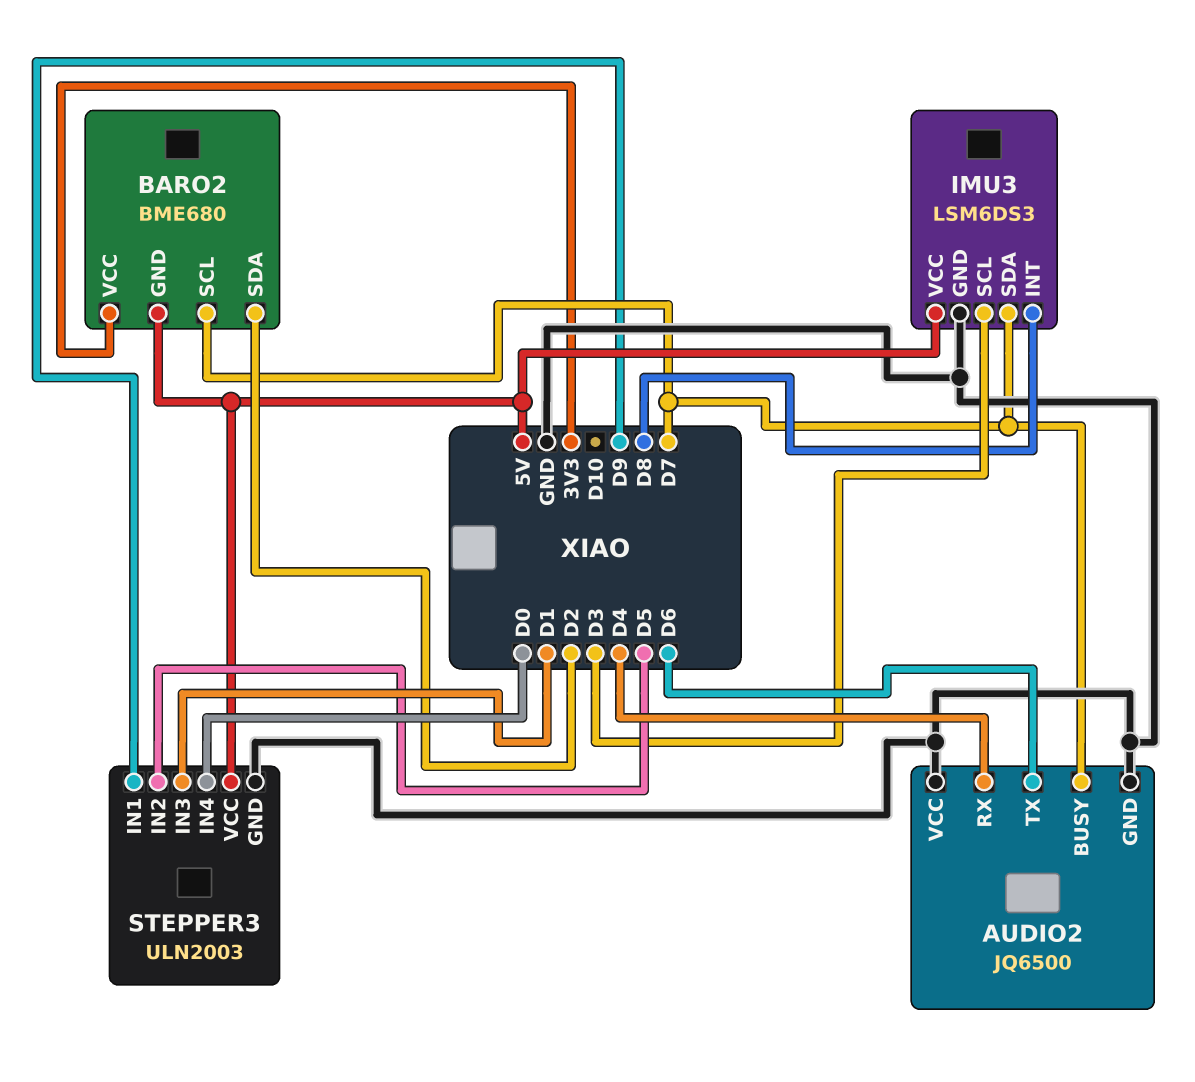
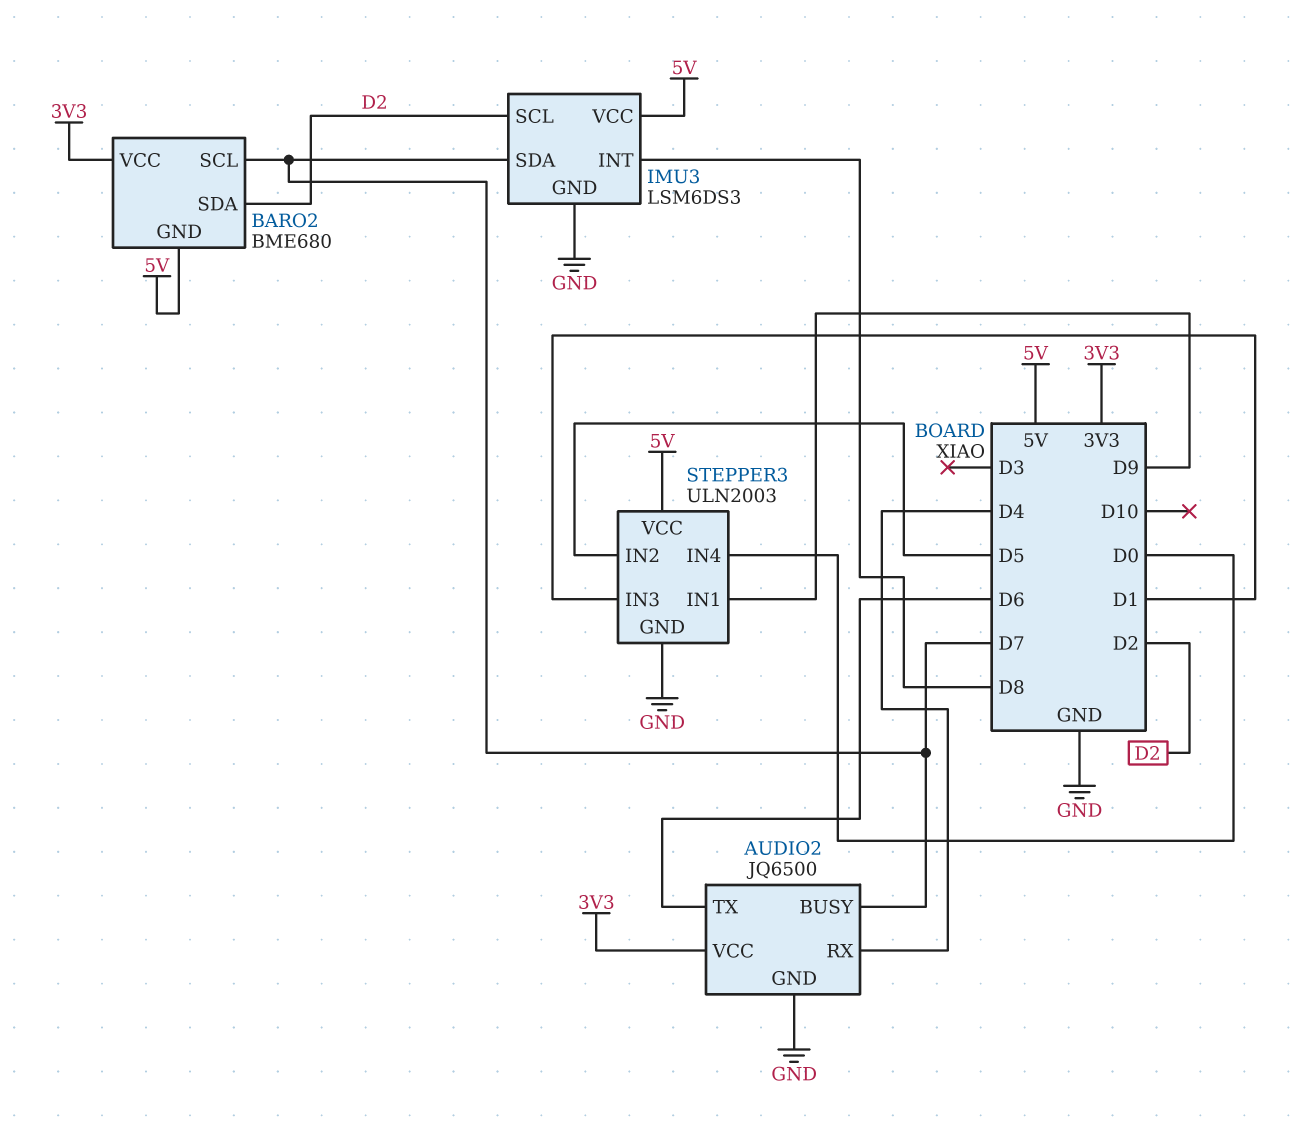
AUDIO2 pin VCC: GND -> 3V3
IMU3 pin SCL: D3 -> D2

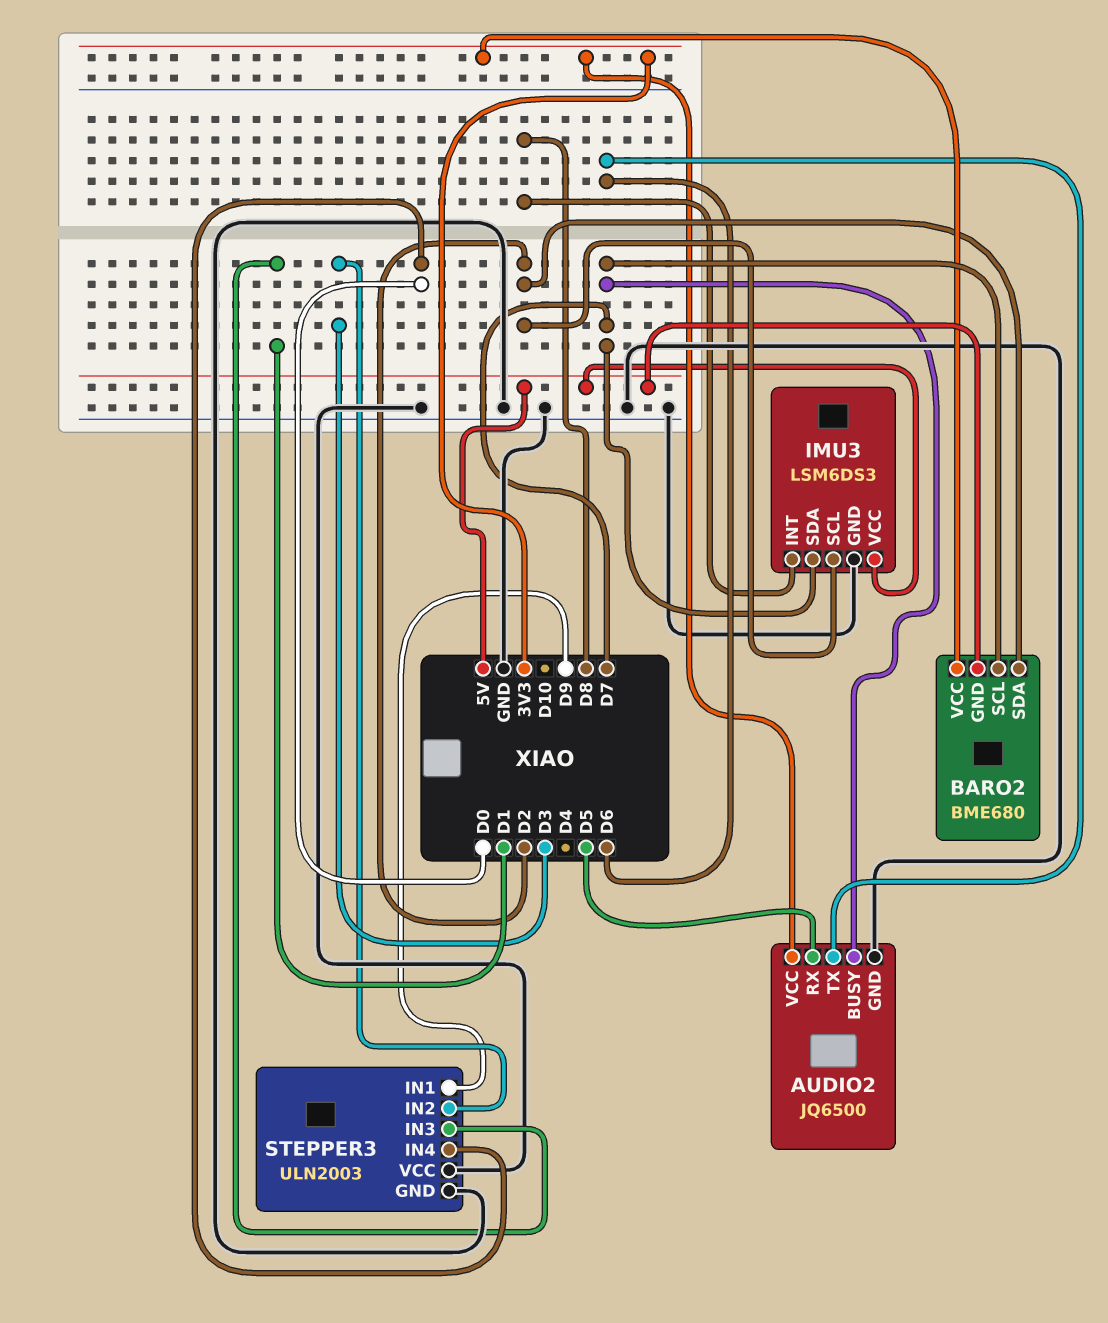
AUDIO2 pin RX: D4 -> D5
STEPPER3 pin IN2: D5 -> D3
STEPPER3 pin VCC: 5V -> GND

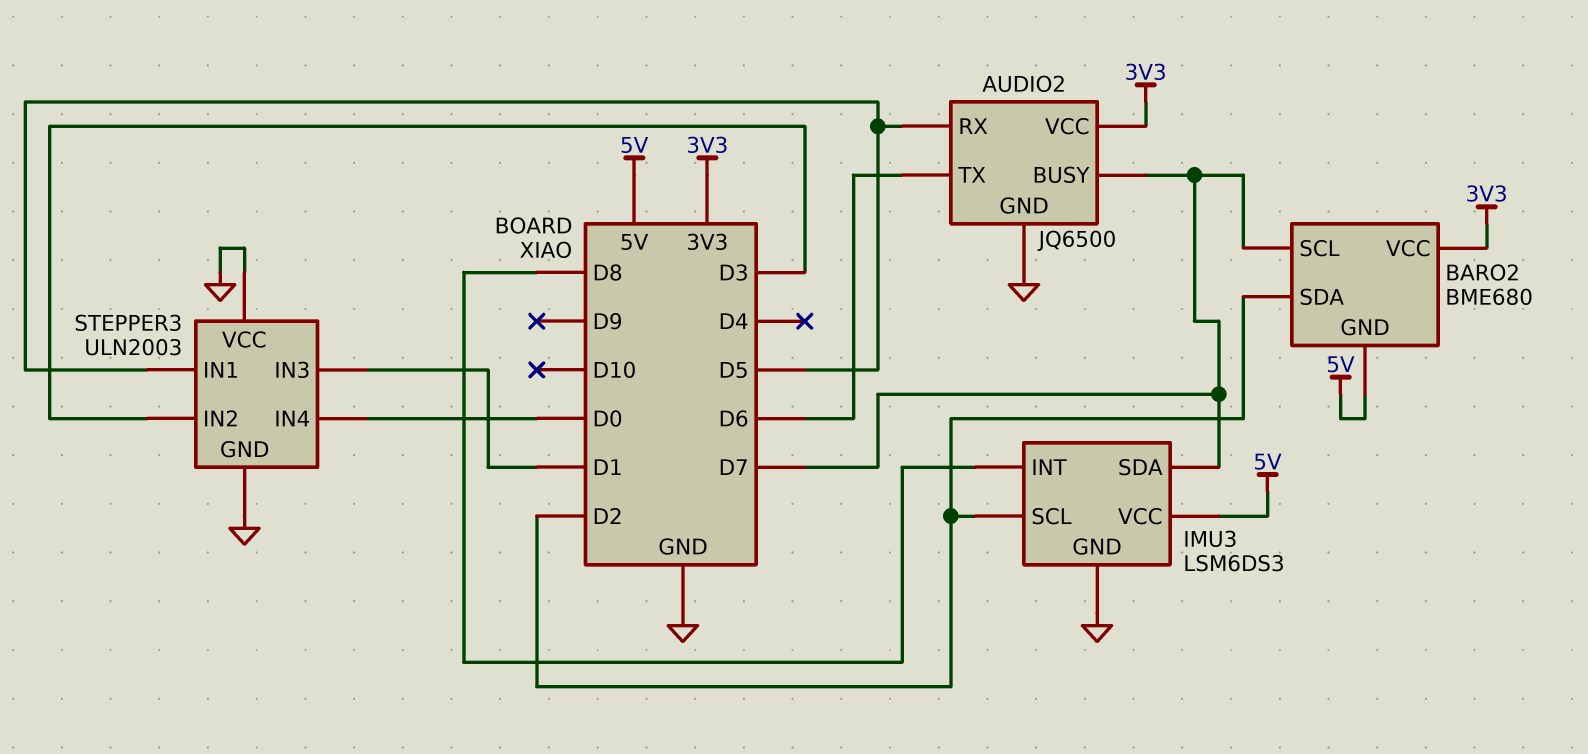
STEPPER3 pin IN1: D9 -> D5

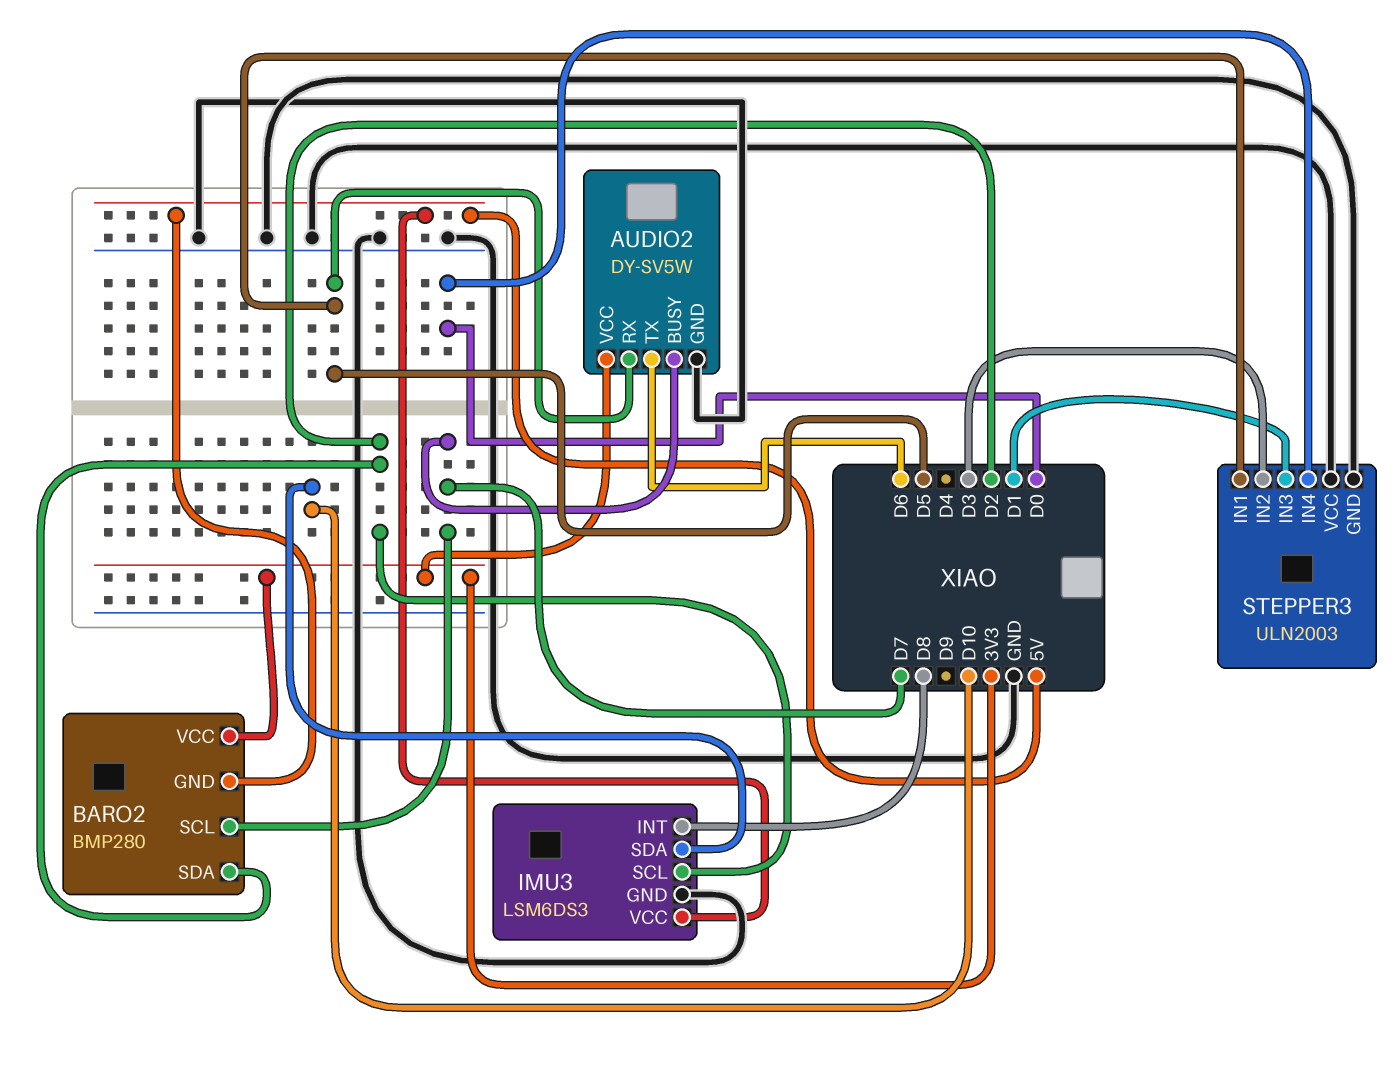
AUDIO2: JQ6500 -> DY-SV5W
BARO2: BME680 -> BMP280
IMU3 pin SDA: D7 -> D10

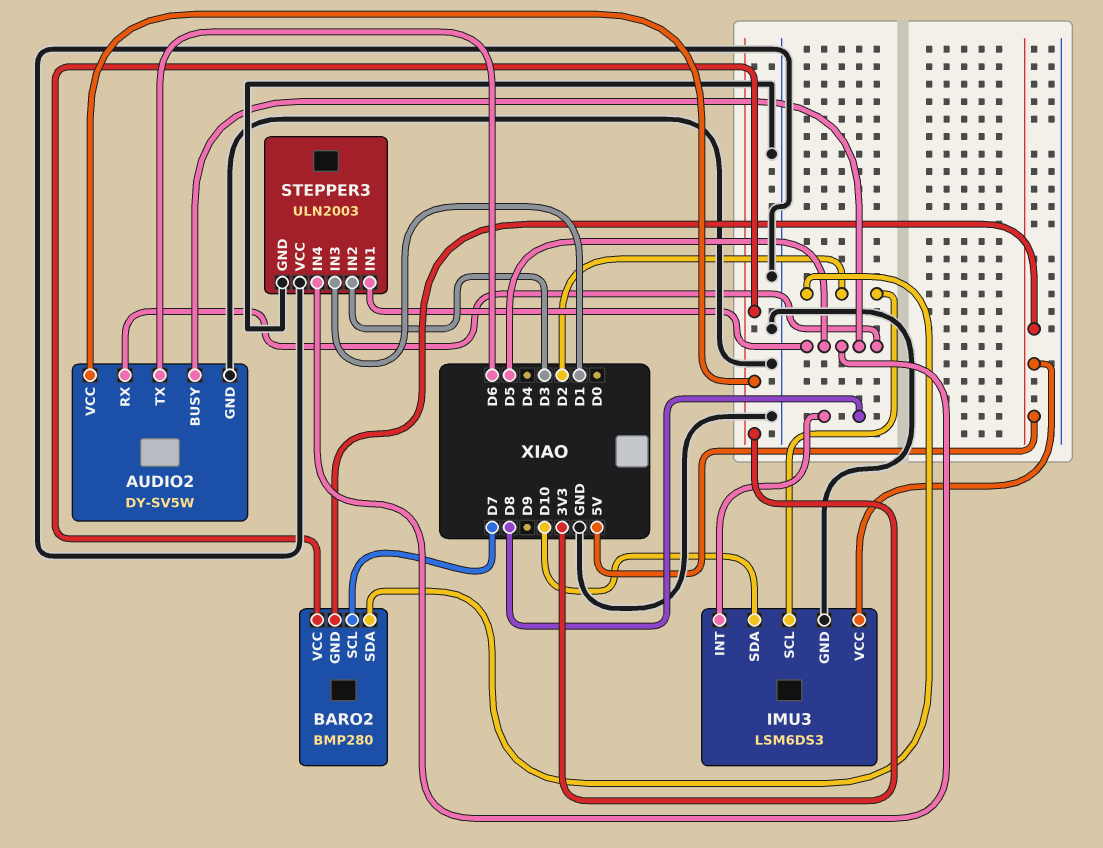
AUDIO2 pin BUSY: D7 -> D5
STEPPER3 pin IN4: D0 -> D5

